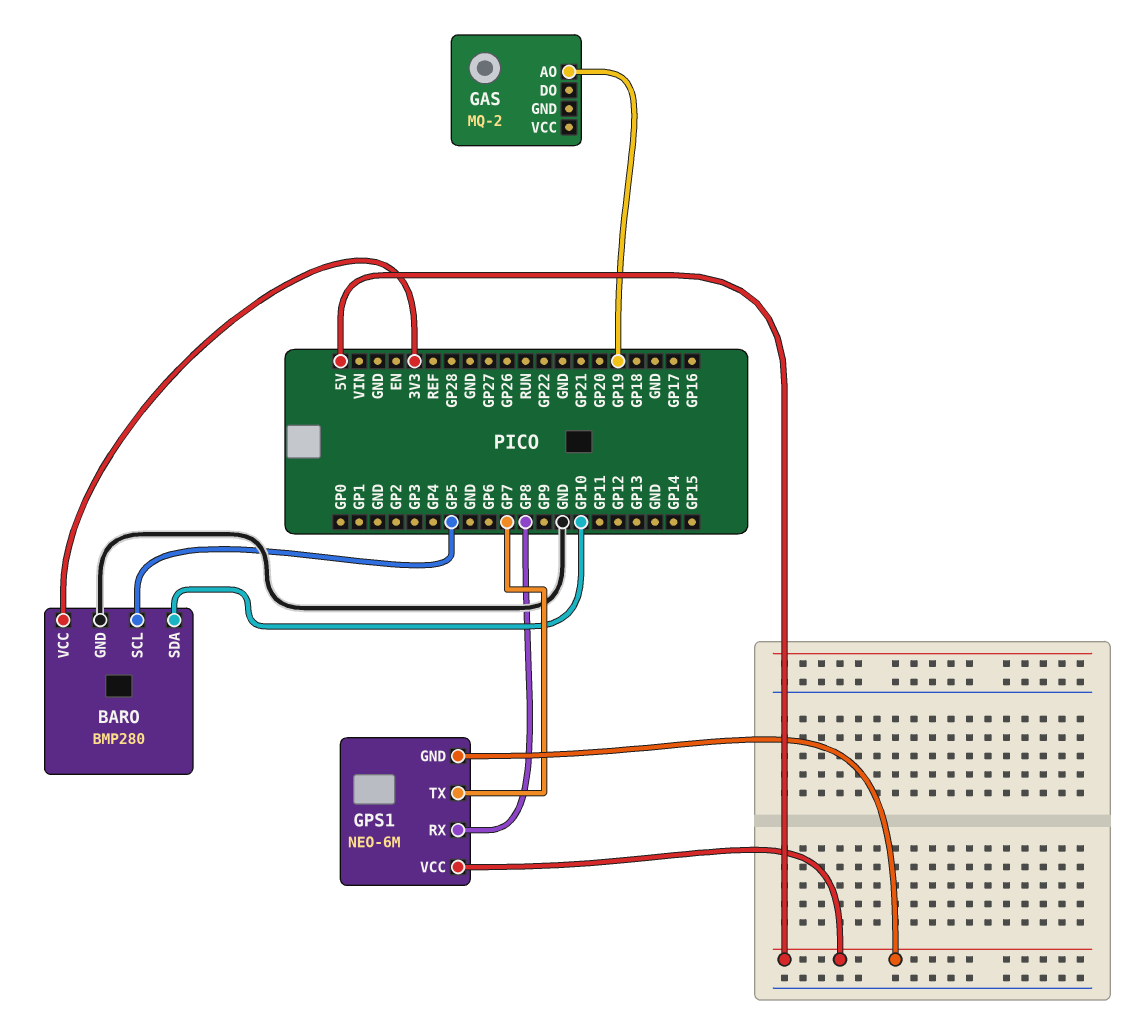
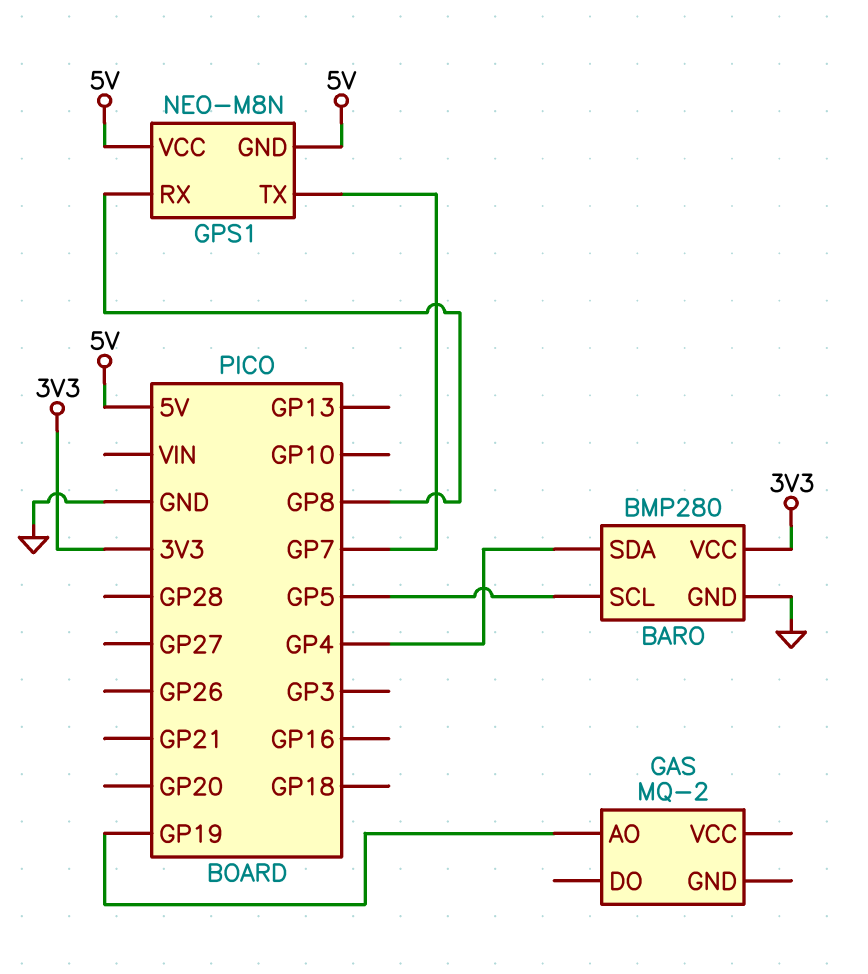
BARO pin SDA: GP10 -> GP4
GPS1: NEO-6M -> NEO-M8N

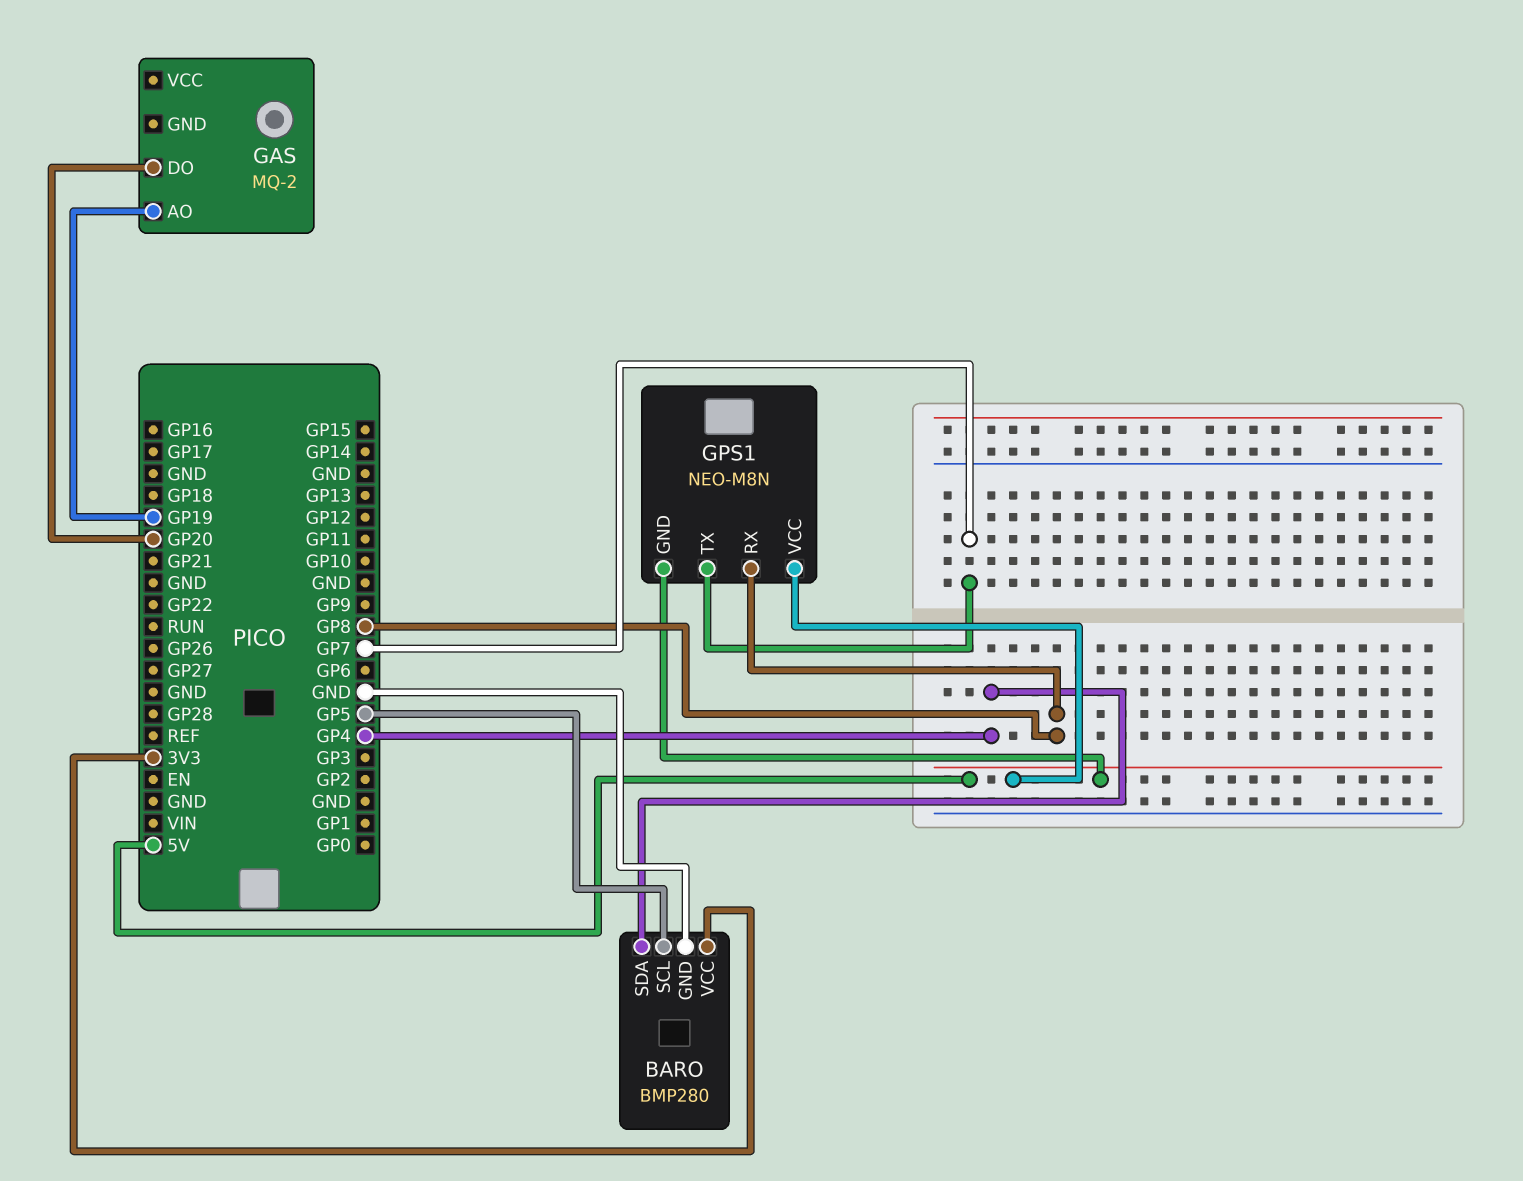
GAS pin DO: none -> GP20

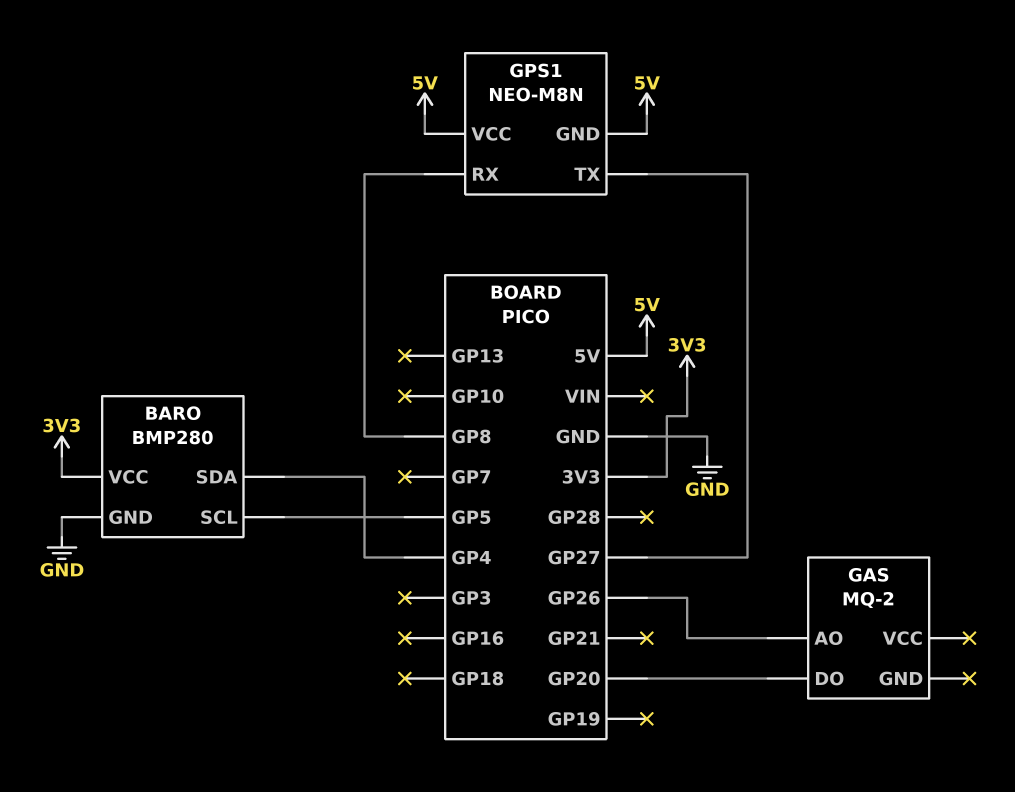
GAS pin AO: GP19 -> GP26
GPS1 pin TX: GP7 -> GP27

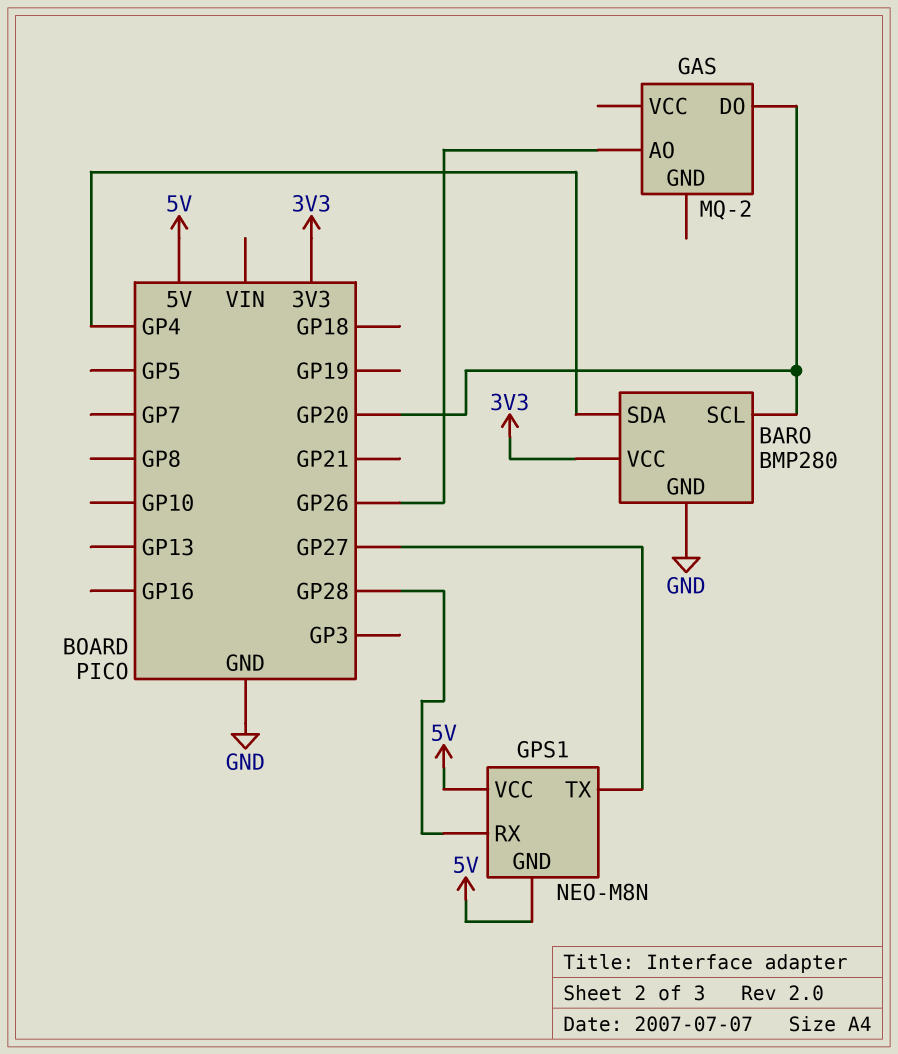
BARO pin SCL: GP5 -> GP20
GPS1 pin RX: GP8 -> GP28

